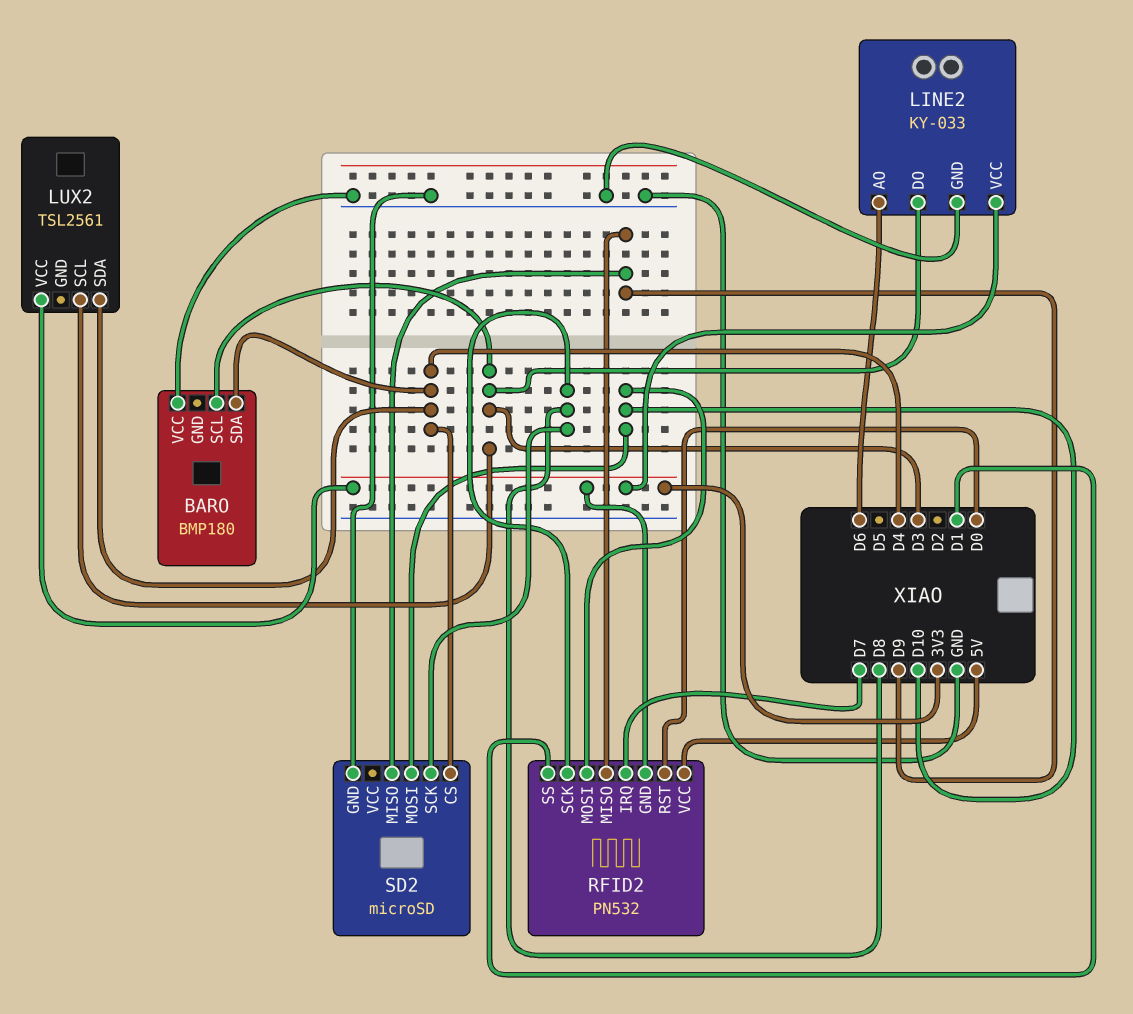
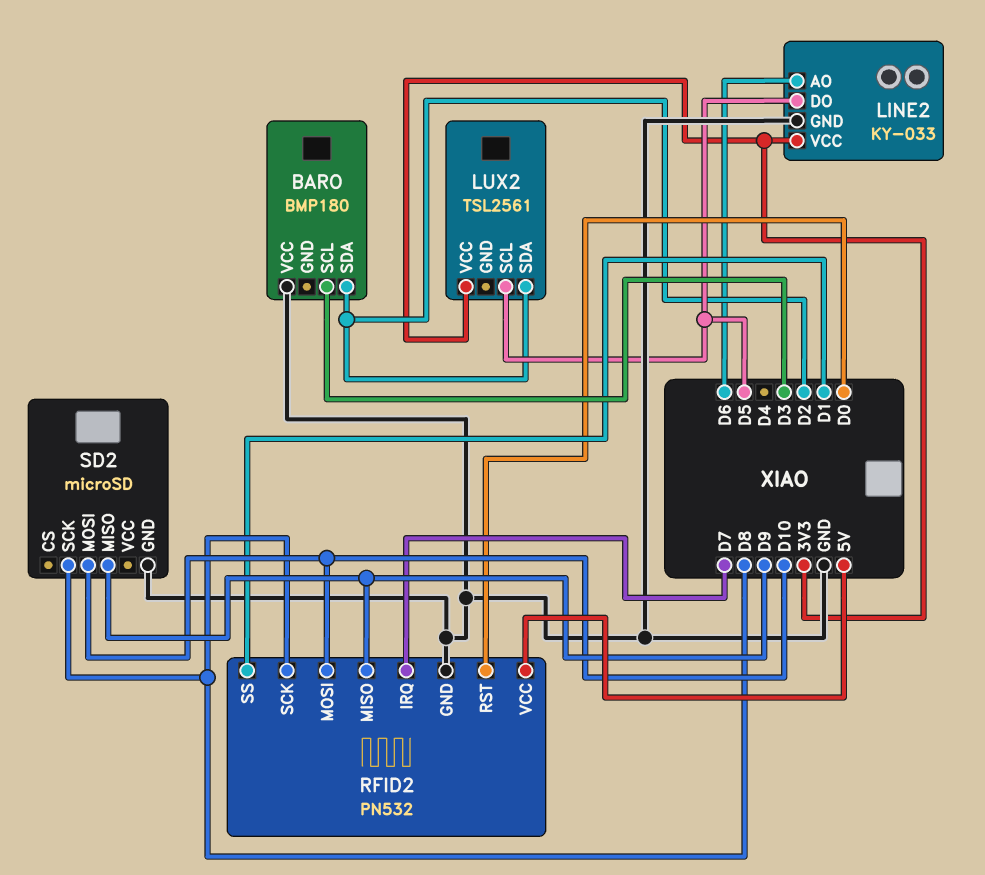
BARO pin SDA: D4 -> D2
LINE2 pin DO: D3 -> D5
LUX2 pin SCL: D3 -> D5
LUX2 pin SDA: D4 -> D2
RFID2 pin GND: 3V3 -> GND
SD2 pin CS: D4 -> none

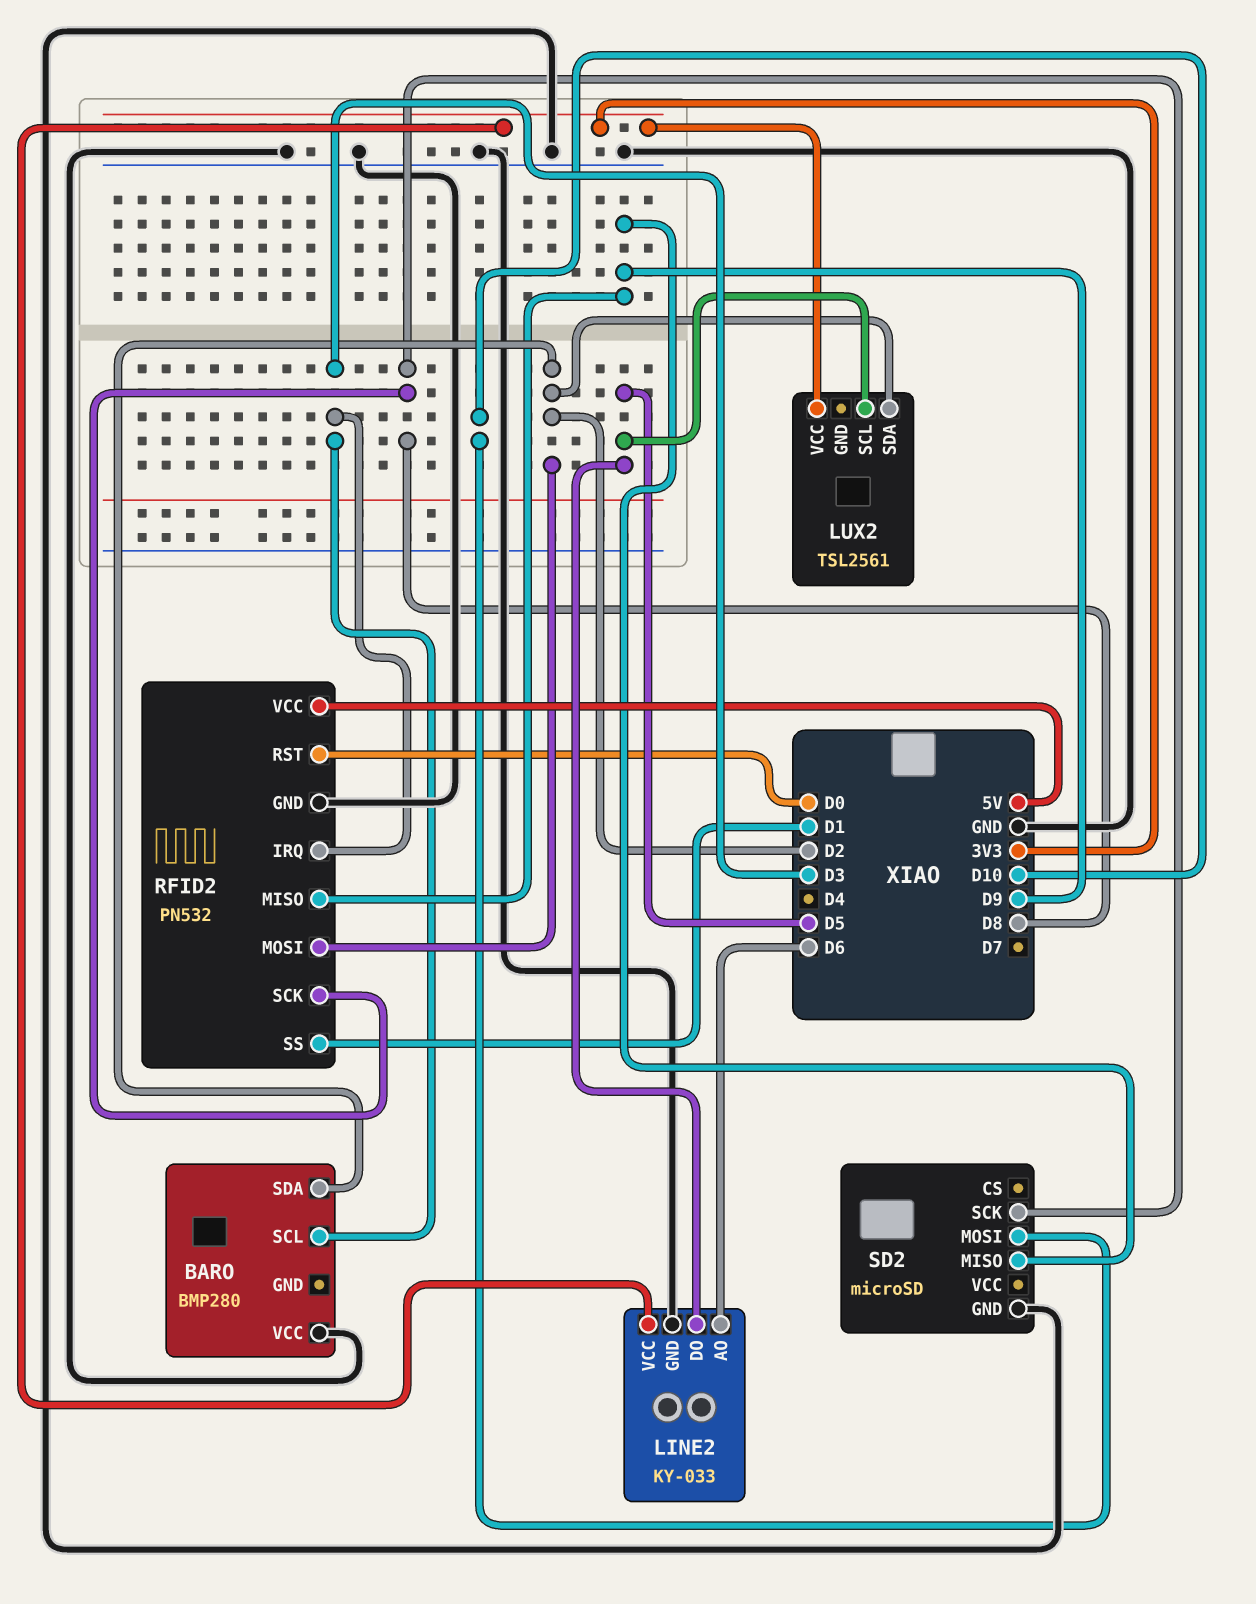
BARO: BMP180 -> BMP280
RFID2 pin IRQ: D7 -> D3
RFID2 pin MOSI: D10 -> D2

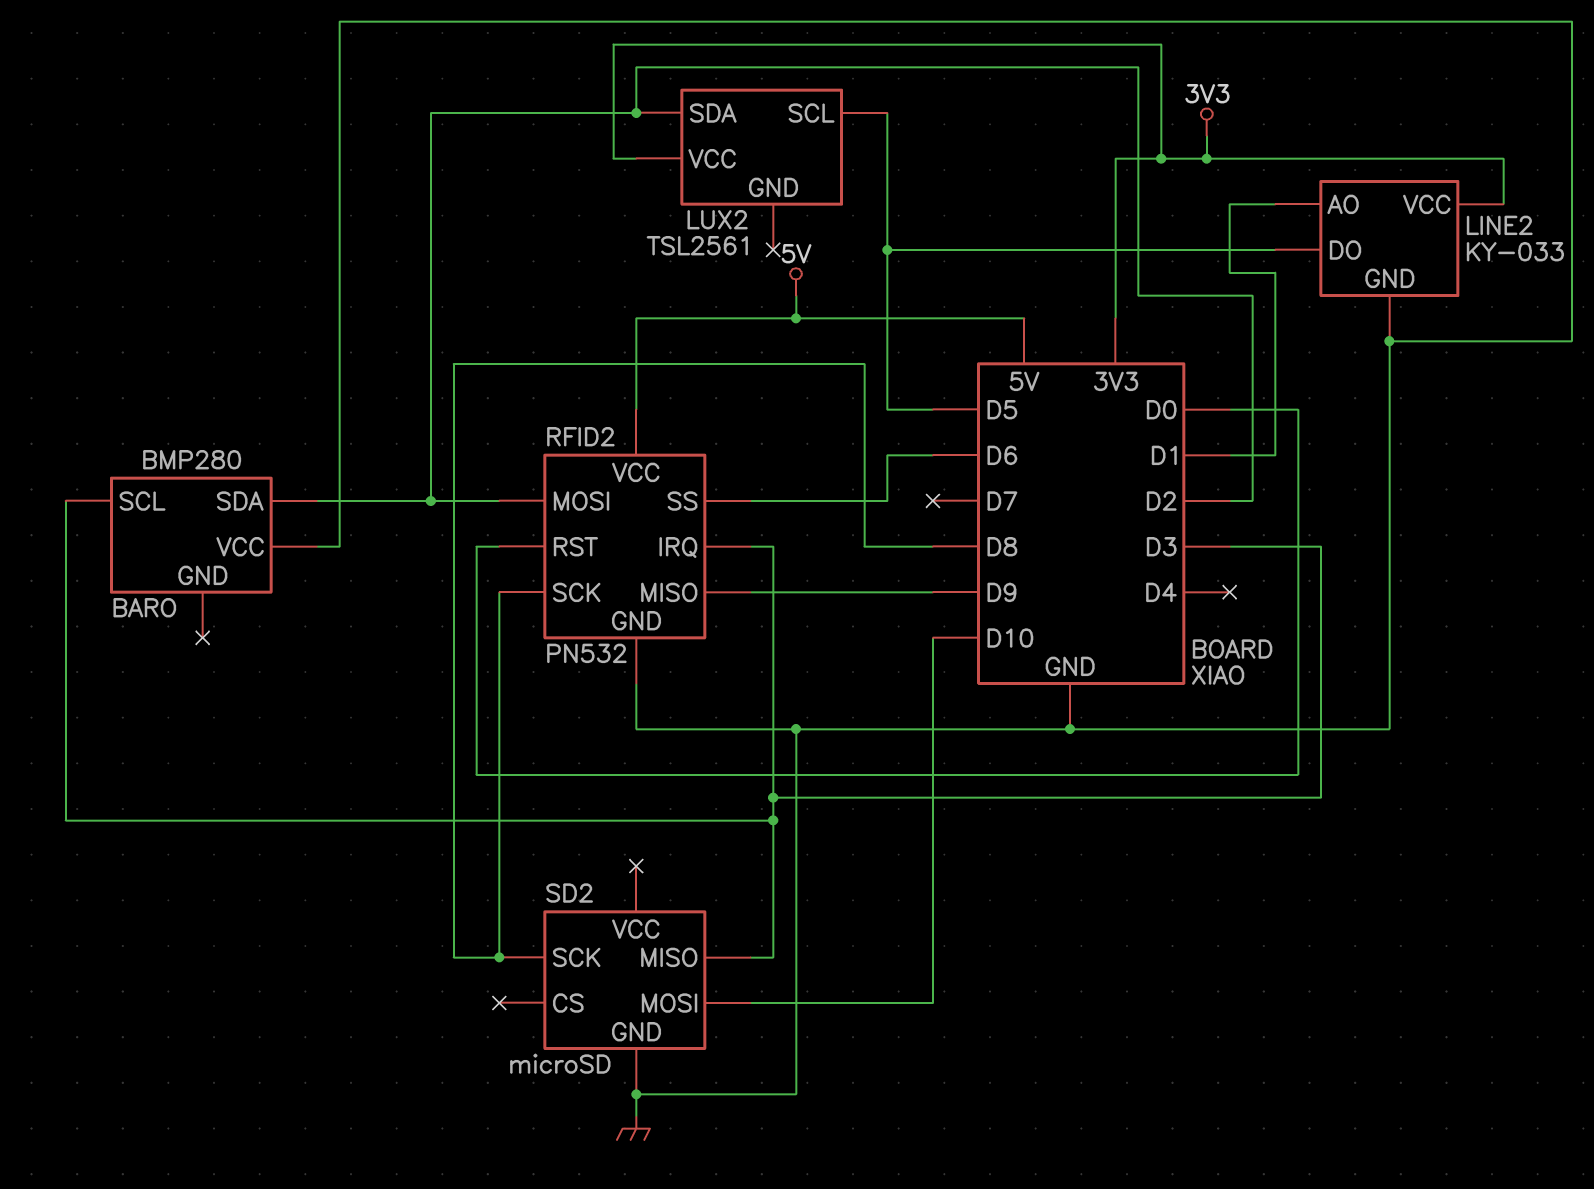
LINE2 pin AO: D6 -> D1
RFID2 pin SS: D1 -> D6
SD2 pin MISO: D9 -> D3

